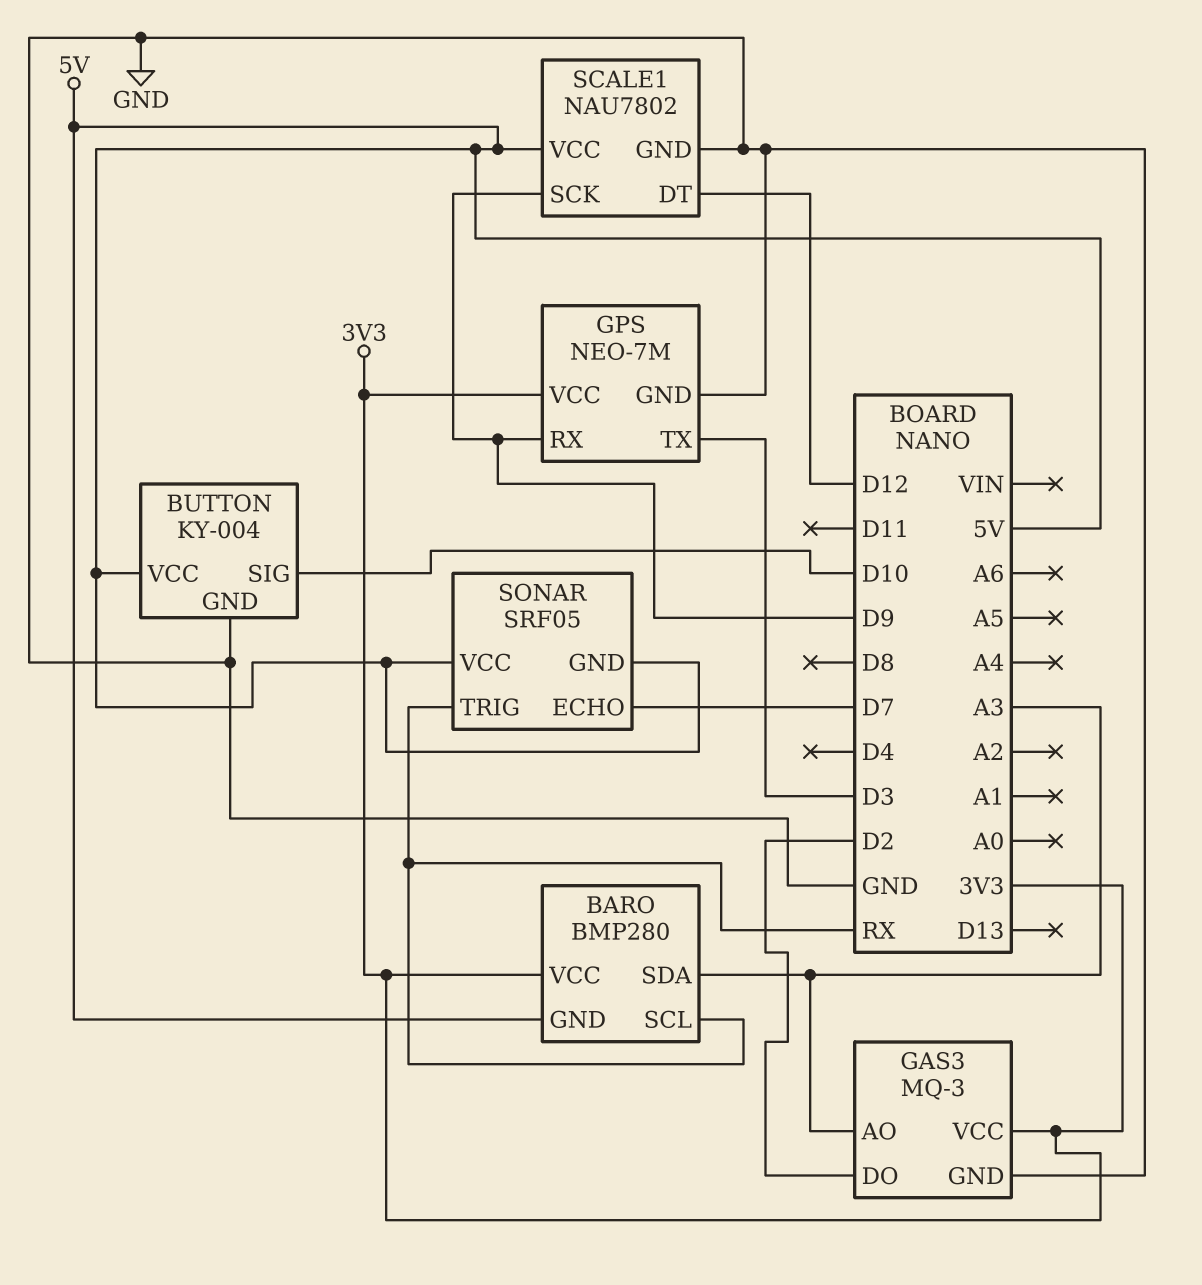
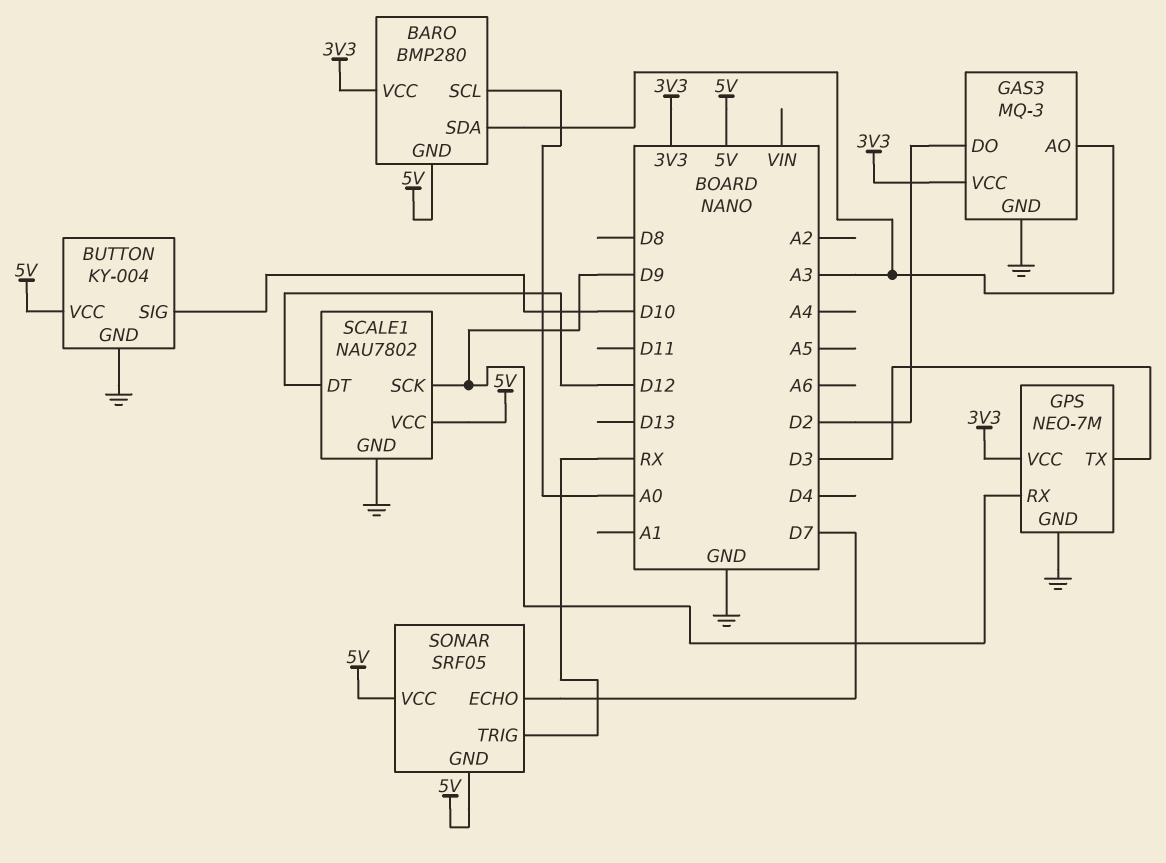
BARO pin SCL: RX -> A0

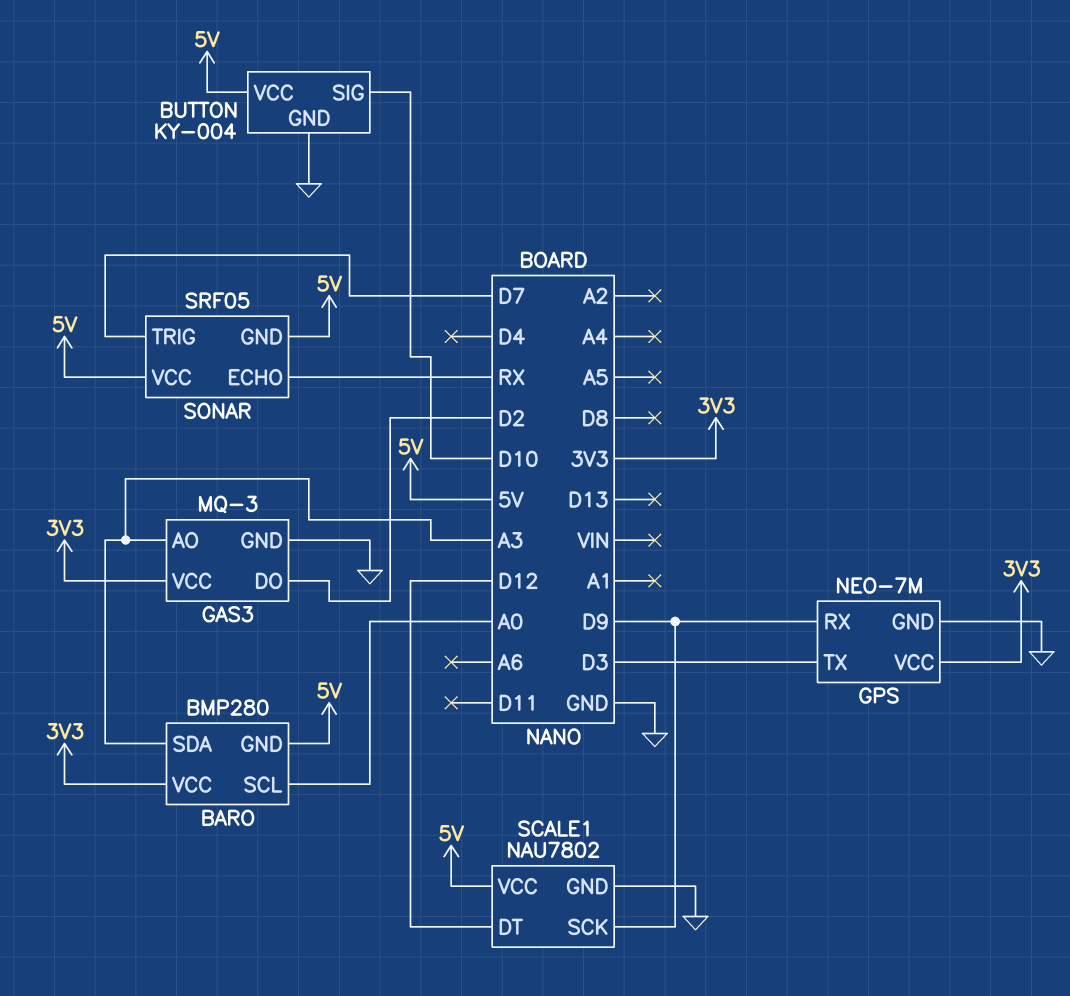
SONAR pin ECHO: D7 -> RX
SONAR pin TRIG: RX -> D7

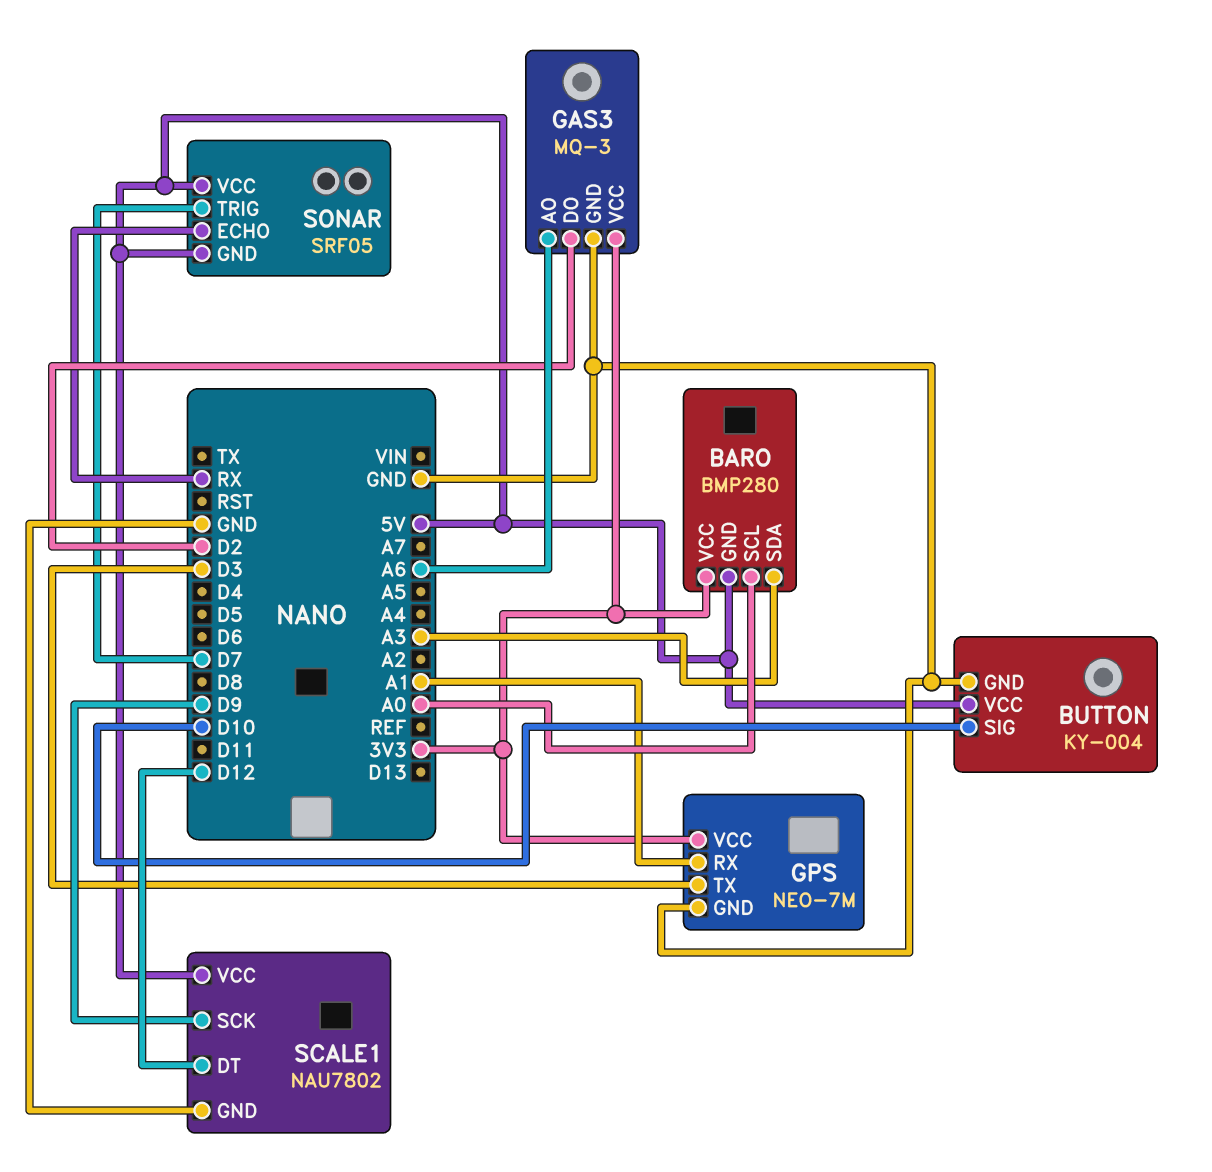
GAS3 pin AO: A3 -> A6
GPS pin RX: D9 -> A1

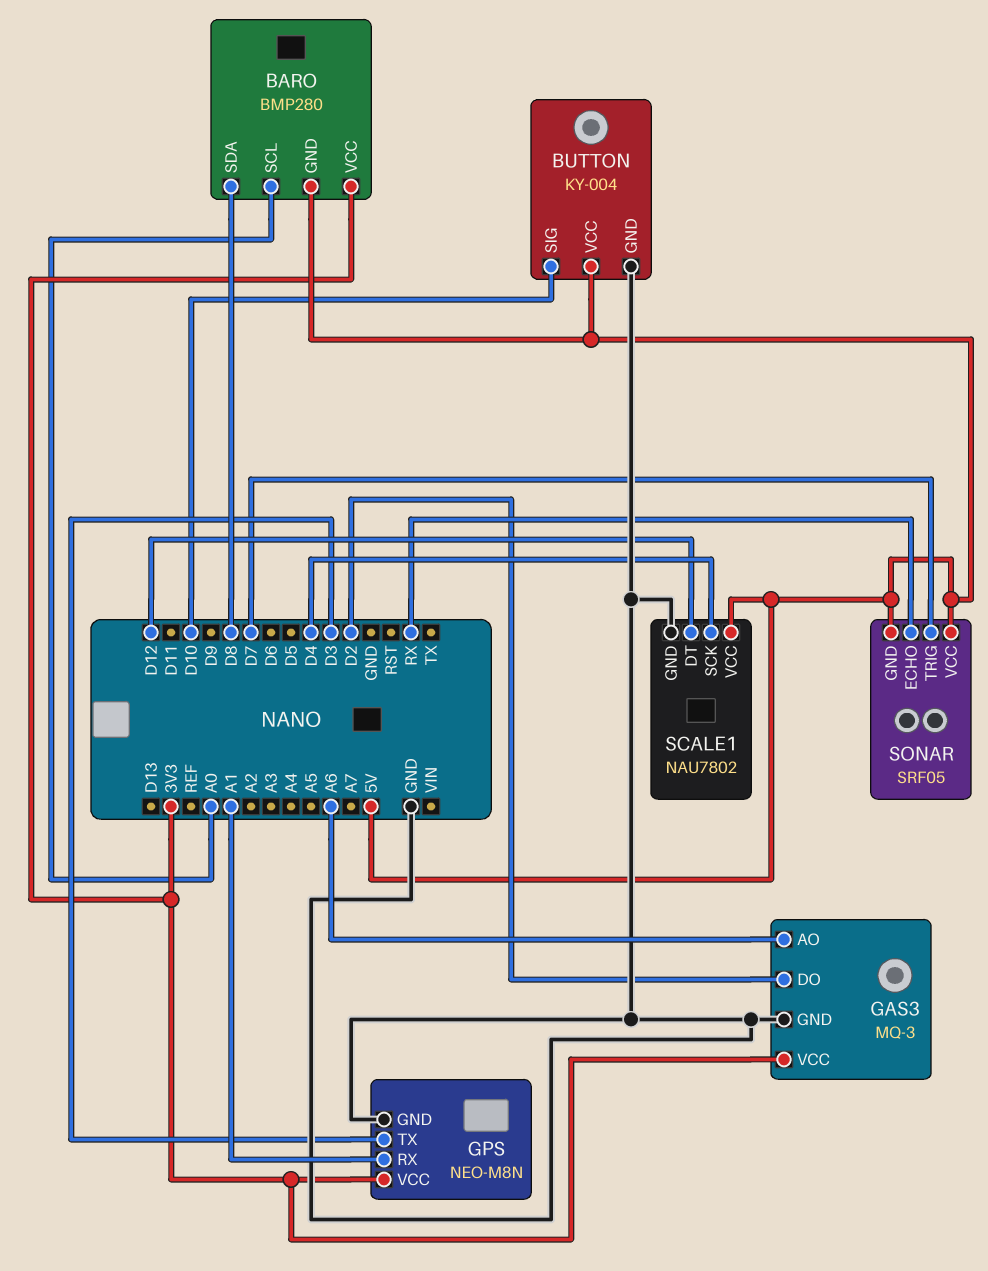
BARO pin SDA: A3 -> D8
GPS: NEO-7M -> NEO-M8N
SCALE1 pin SCK: D9 -> D4

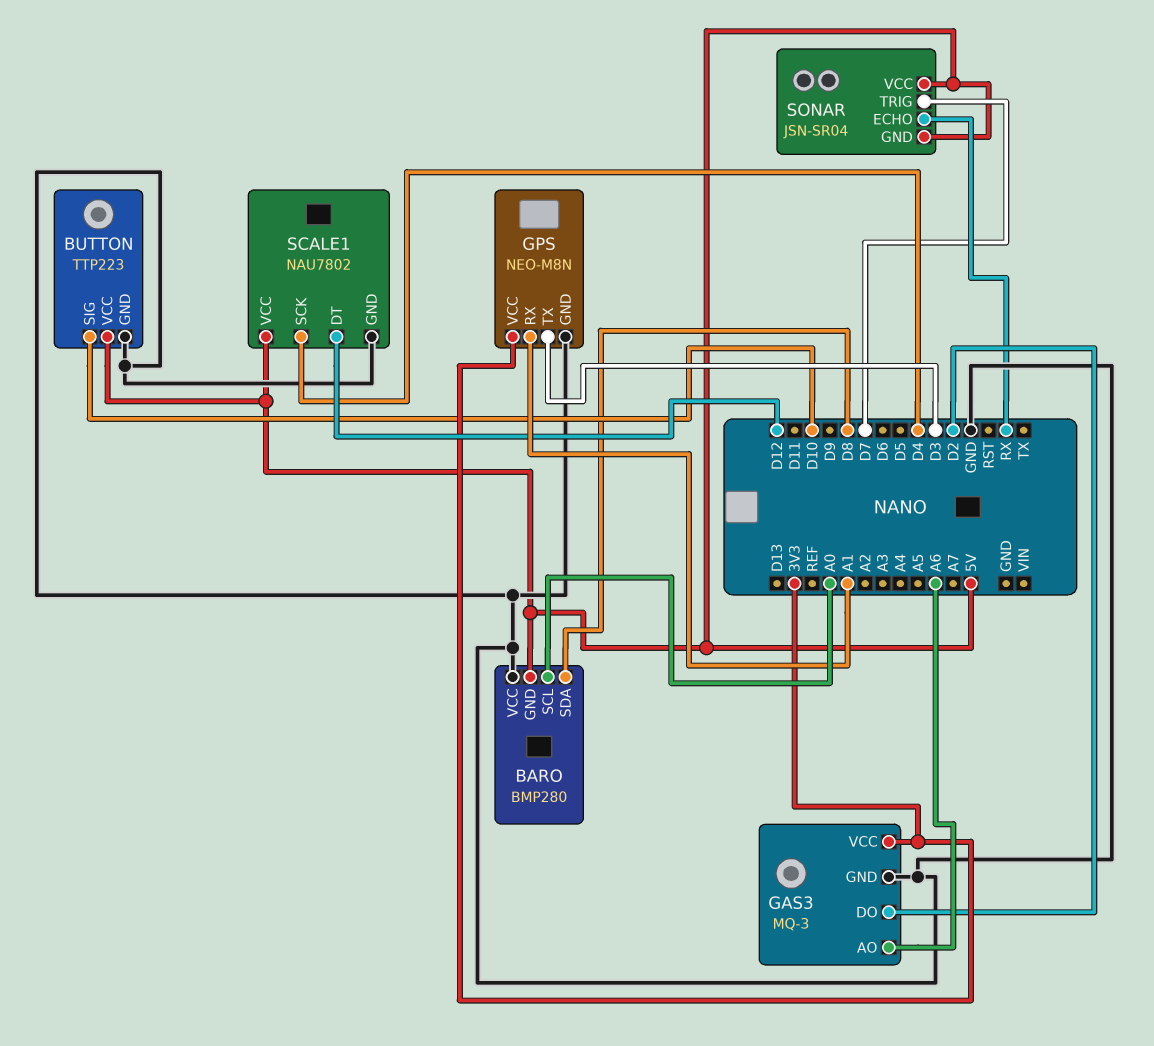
BARO pin VCC: 3V3 -> GND
BUTTON: KY-004 -> TTP223
SONAR: SRF05 -> JSN-SR04

